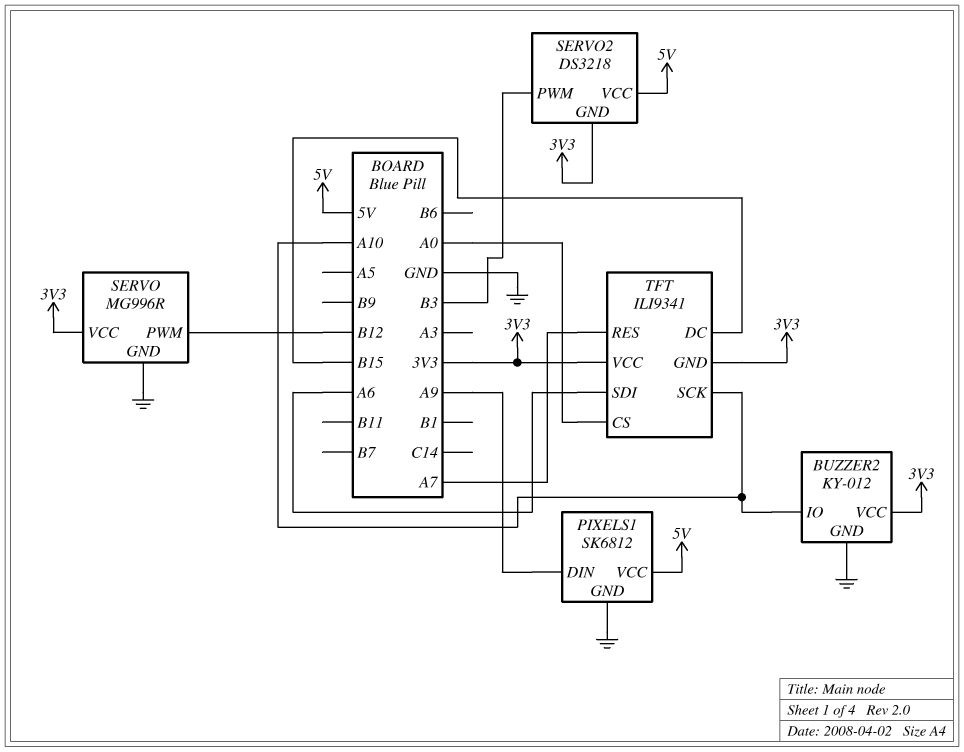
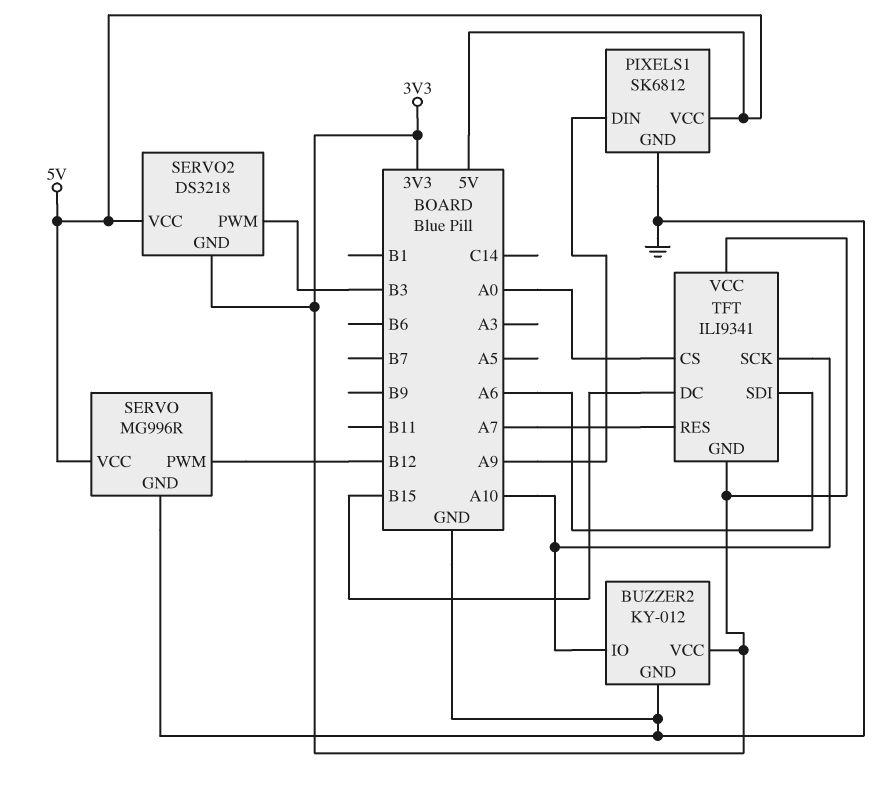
SERVO pin VCC: 3V3 -> 5V

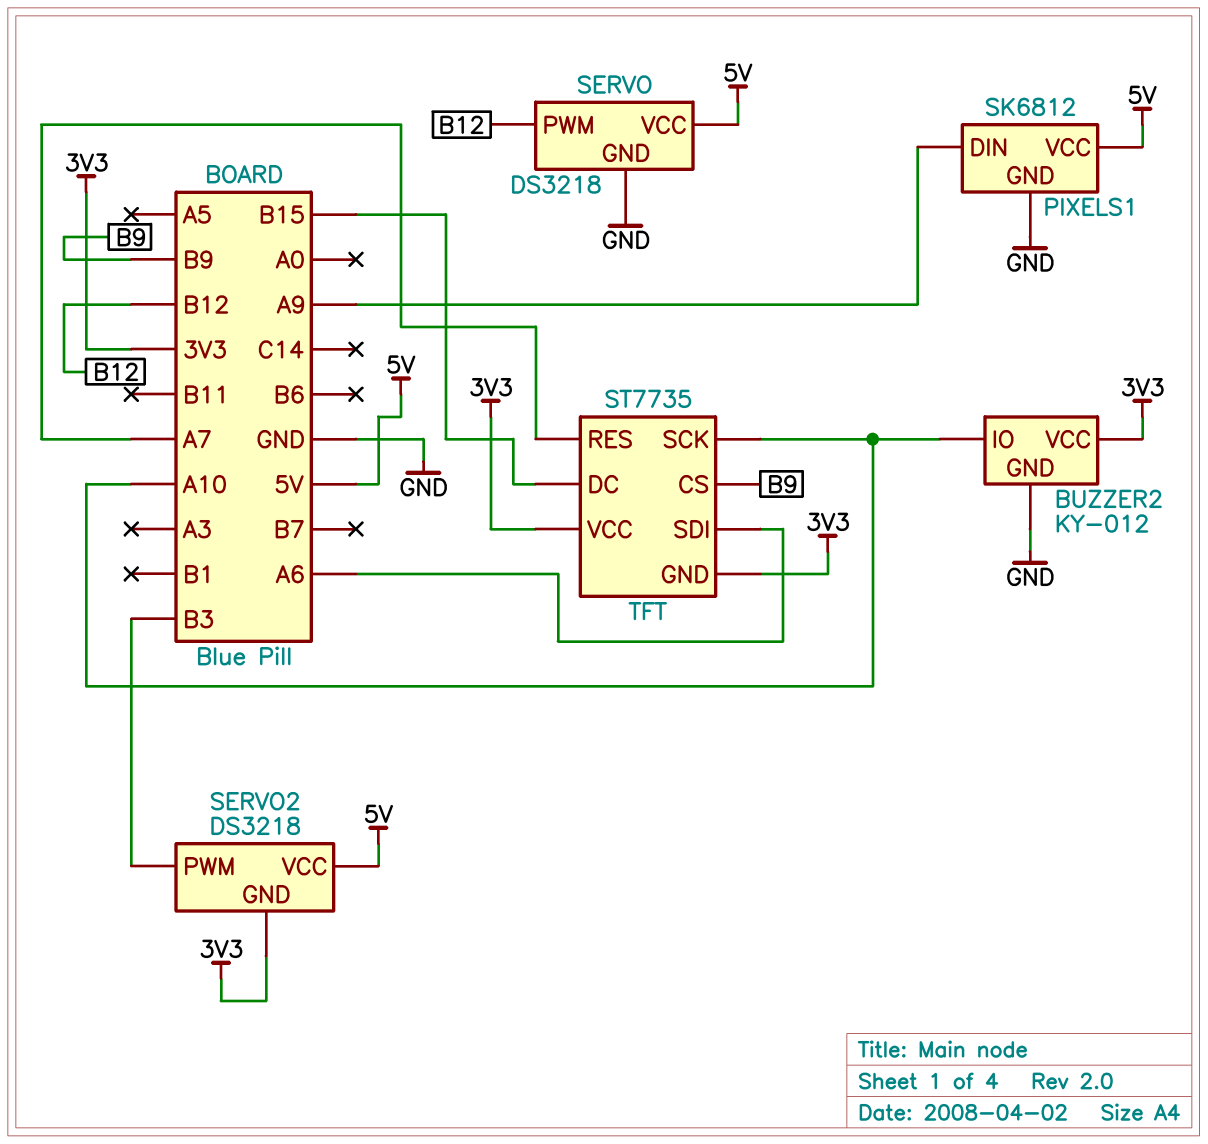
SERVO: MG996R -> DS3218
TFT: ILI9341 -> ST7735
TFT pin CS: A0 -> B9

